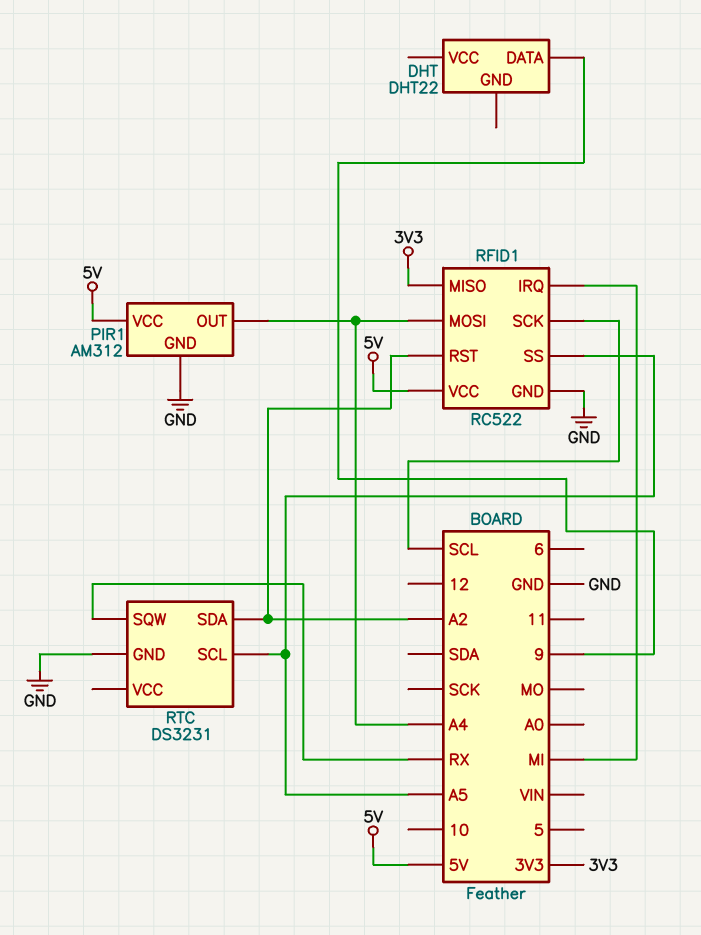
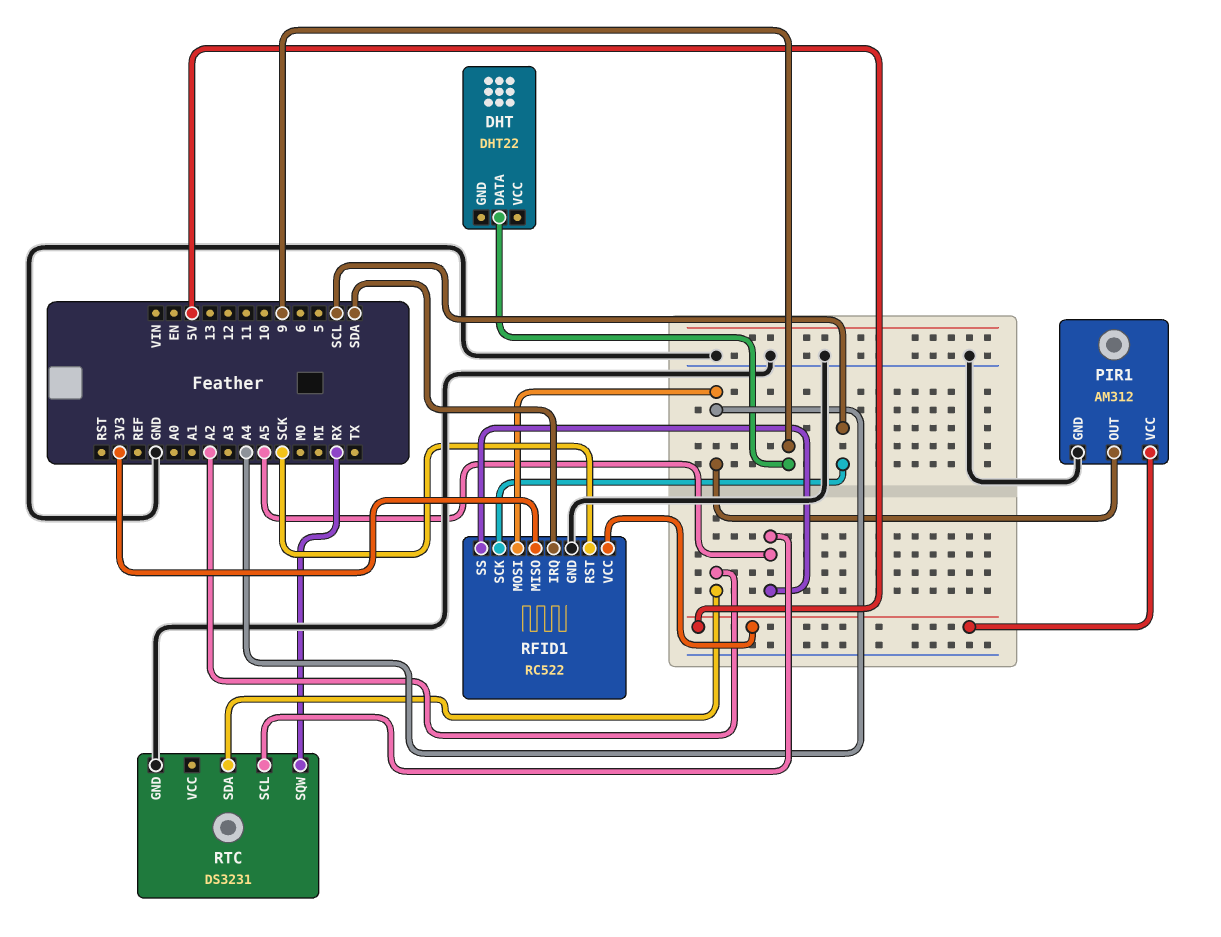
RFID1 pin IRQ: MI -> SDA
RFID1 pin RST: A2 -> SCK

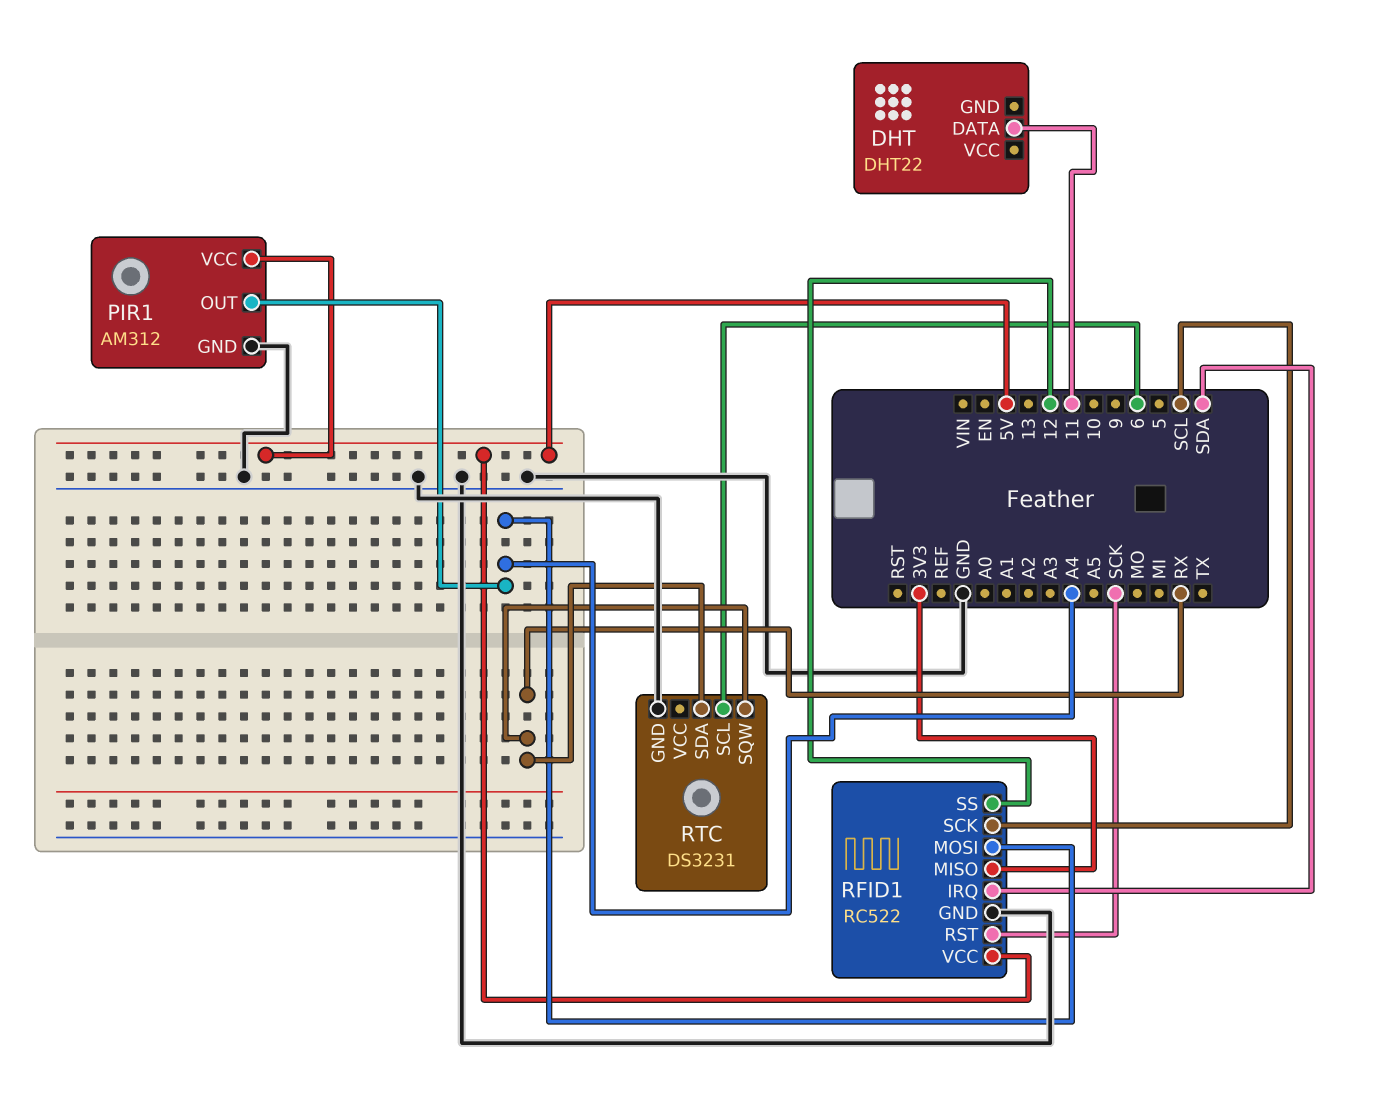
DHT pin DATA: 9 -> 11
RFID1 pin SS: A5 -> 12
RTC pin SCL: A5 -> 6
RTC pin SDA: A2 -> RX

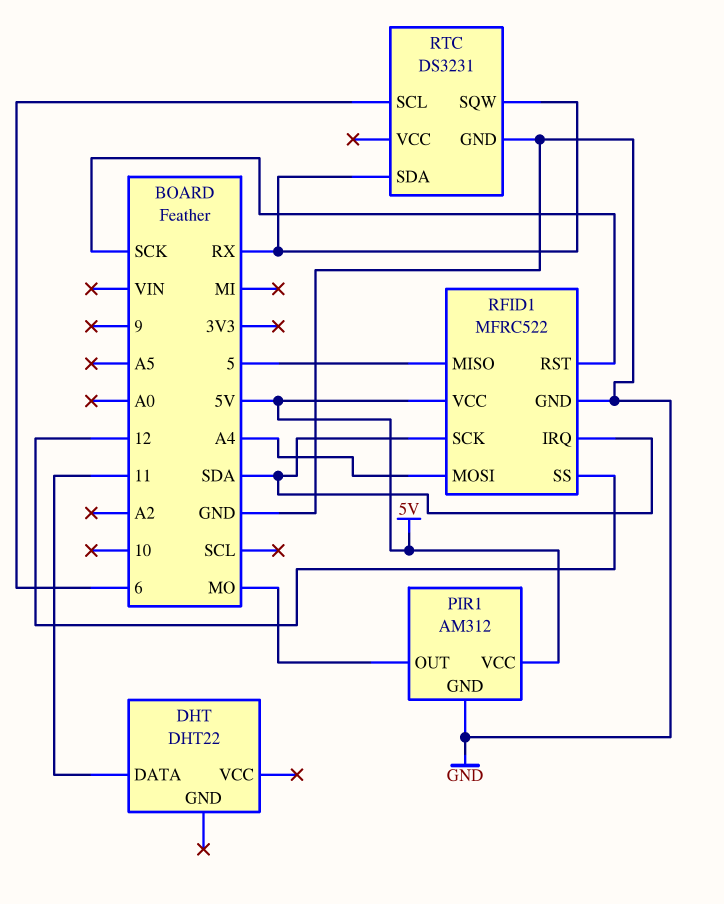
PIR1 pin OUT: A4 -> MO
RFID1: RC522 -> MFRC522
RFID1 pin MISO: 3V3 -> 5
RFID1 pin SCK: SCL -> SDA

